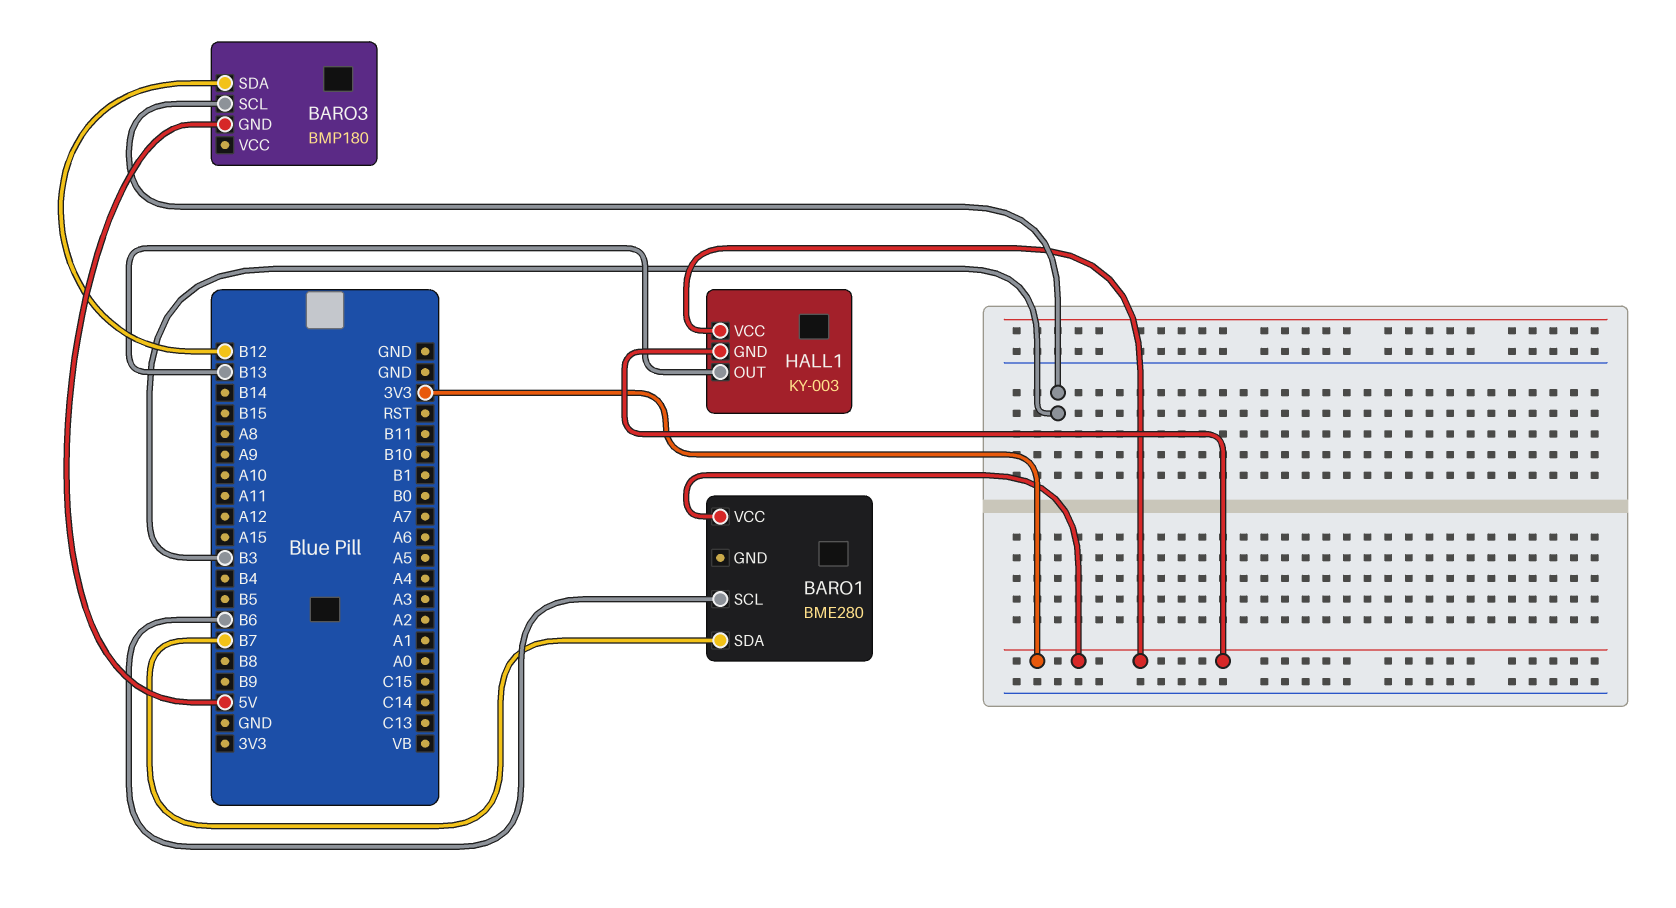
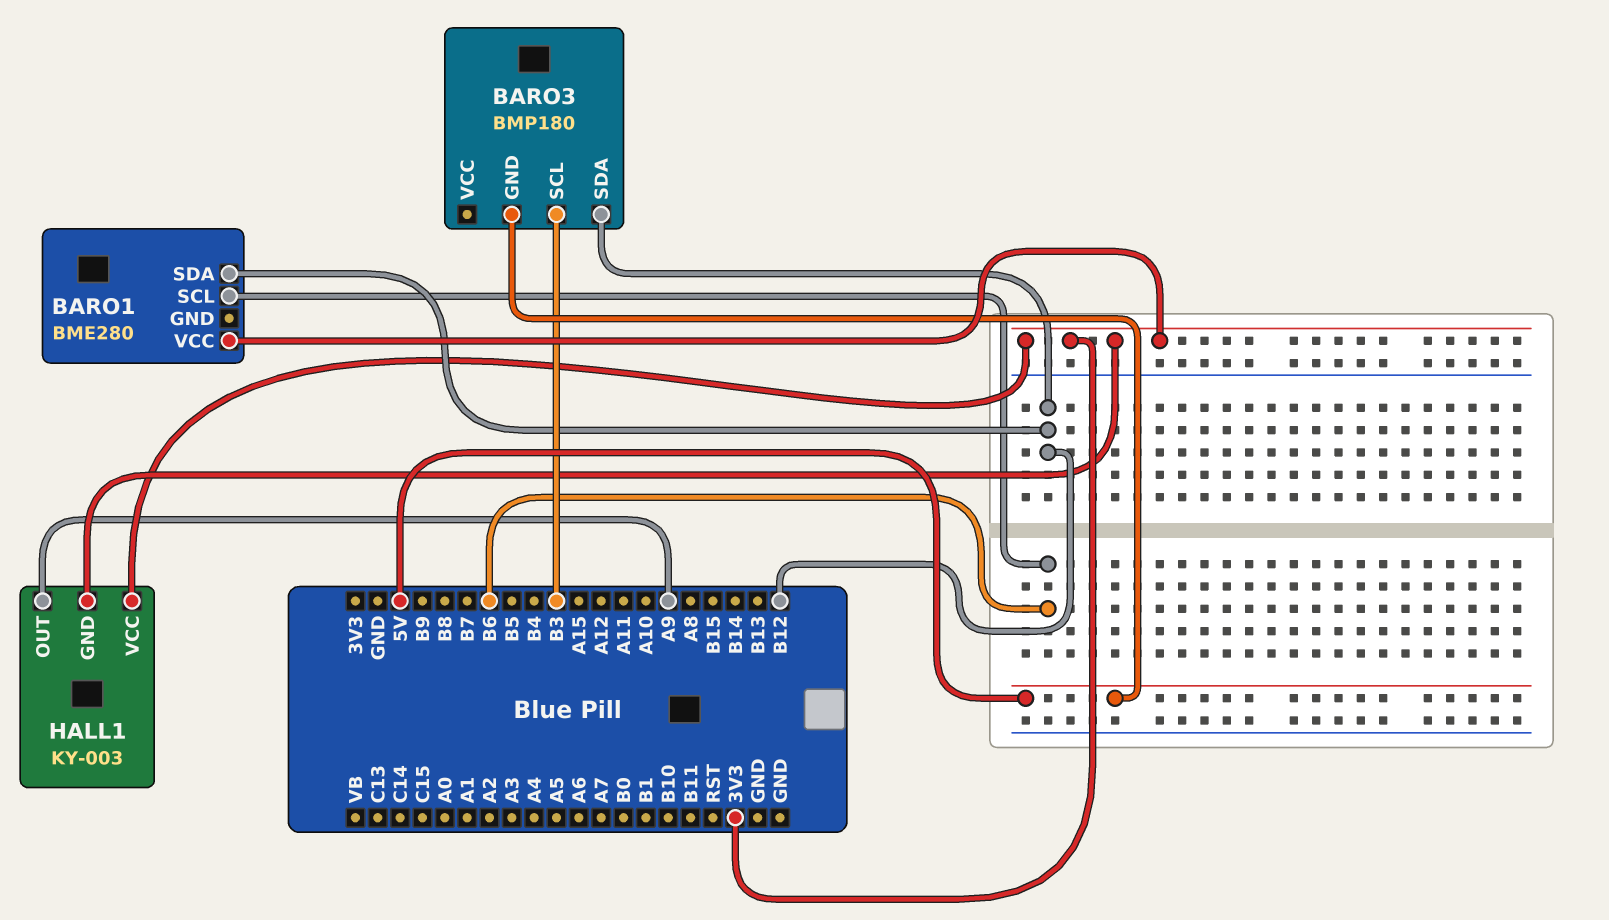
BARO1 pin SDA: B7 -> B12
HALL1 pin OUT: B13 -> A9

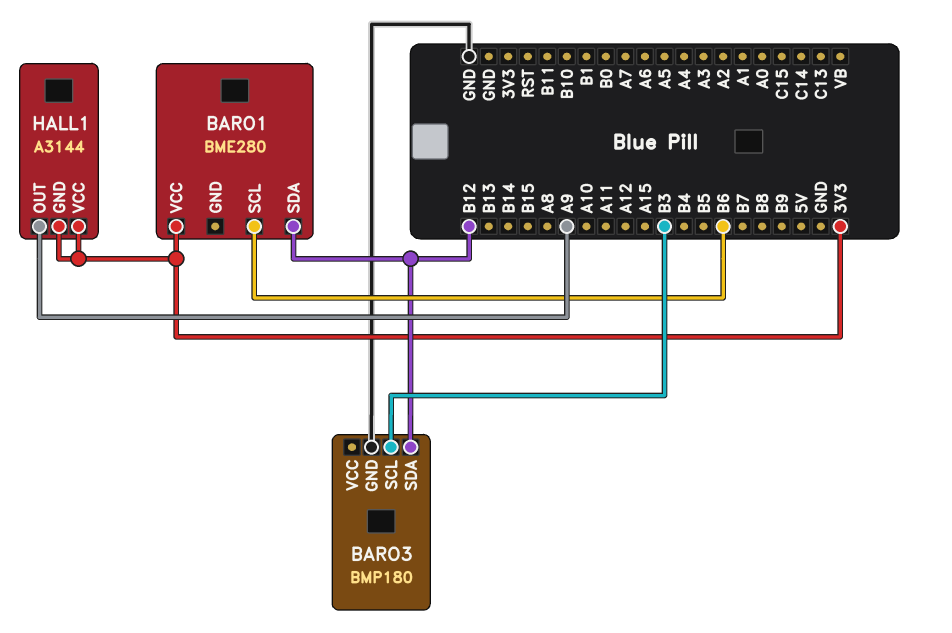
BARO3 pin GND: 5V -> GND
HALL1: KY-003 -> A3144

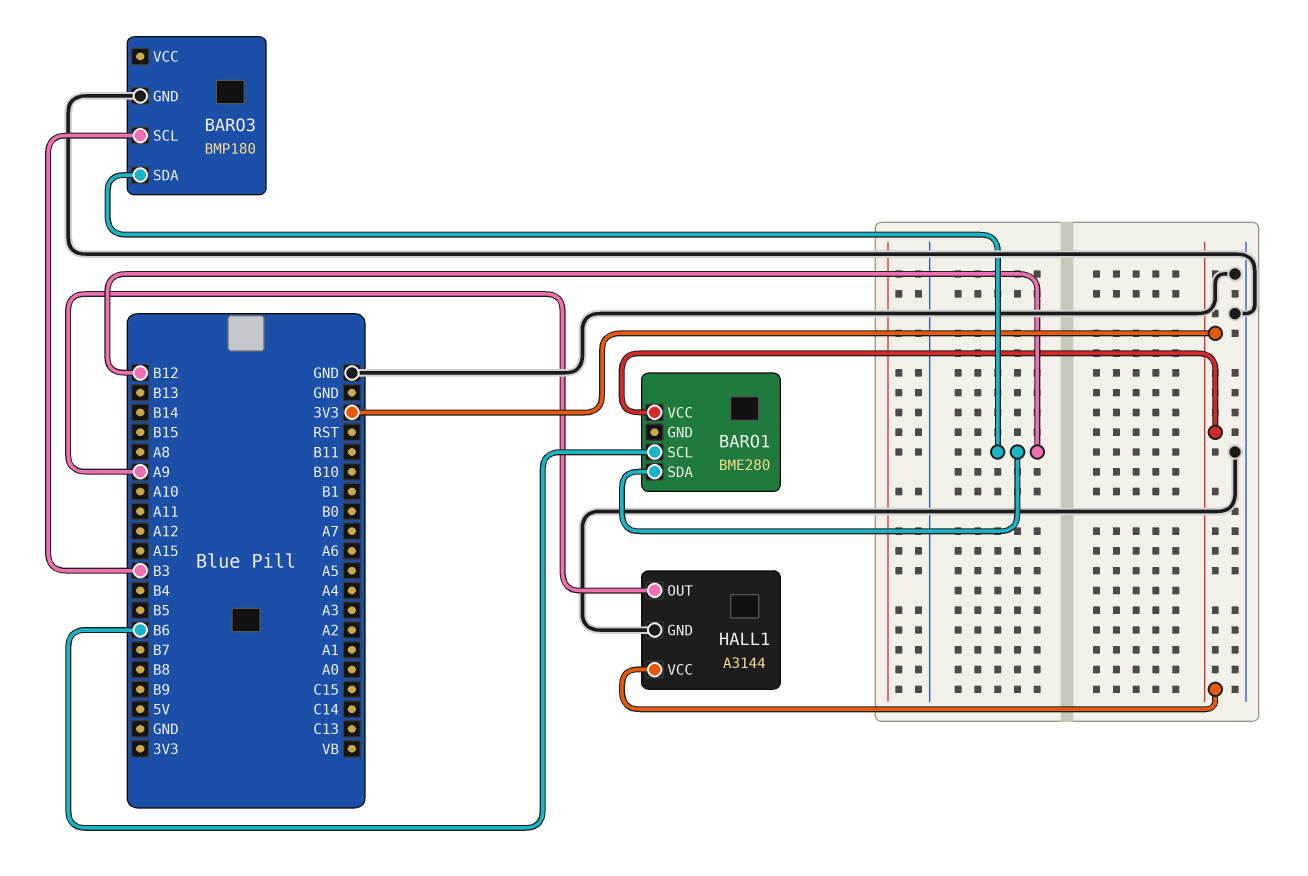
HALL1 pin GND: 3V3 -> GND

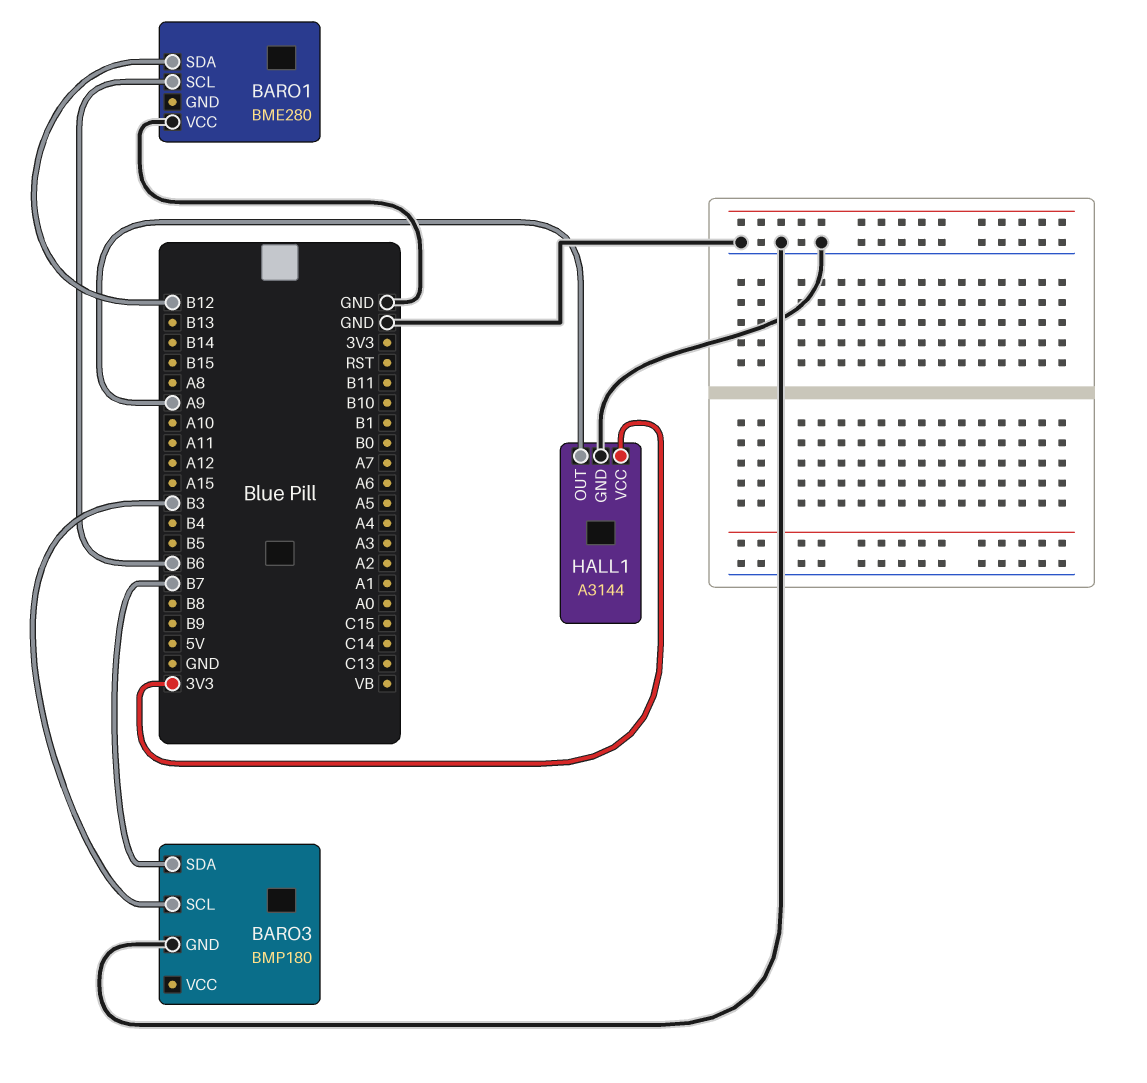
BARO1 pin VCC: 3V3 -> GND
BARO3 pin SDA: B12 -> B7

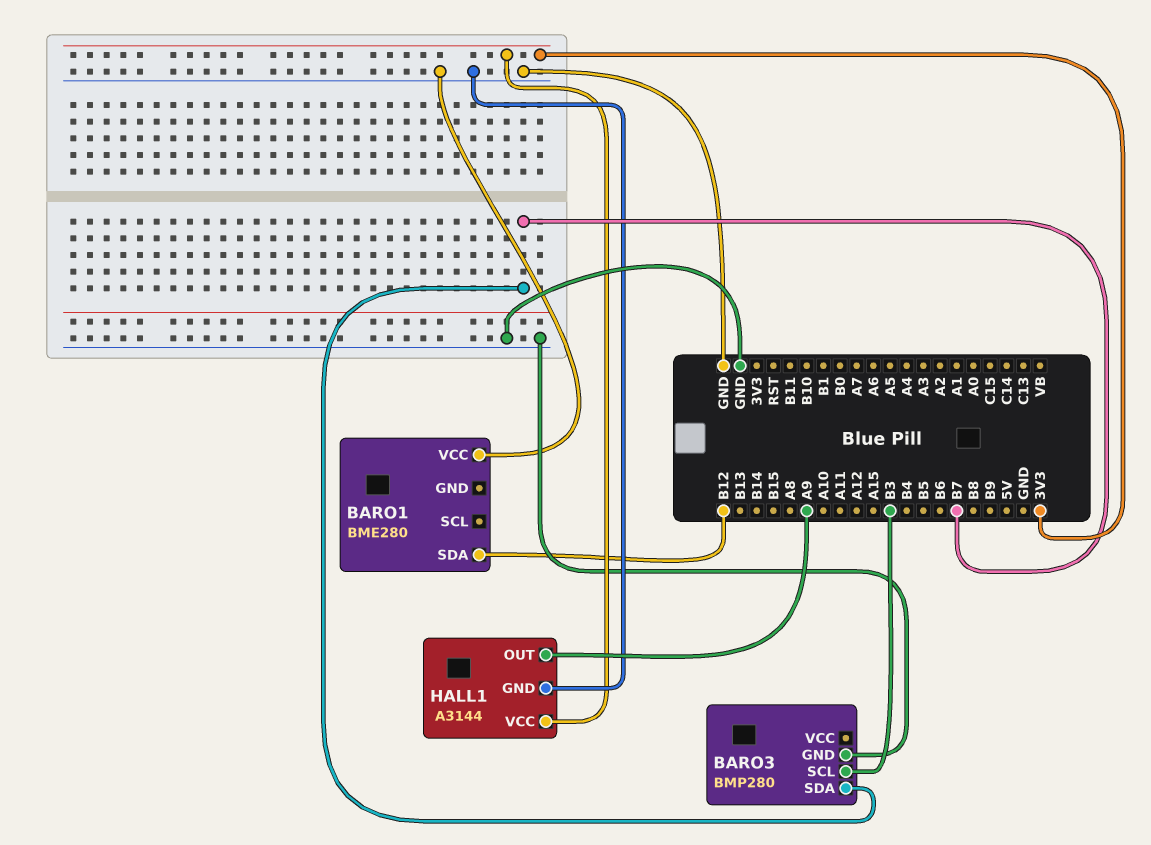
BARO1 pin SCL: B6 -> none
BARO3: BMP180 -> BMP280

